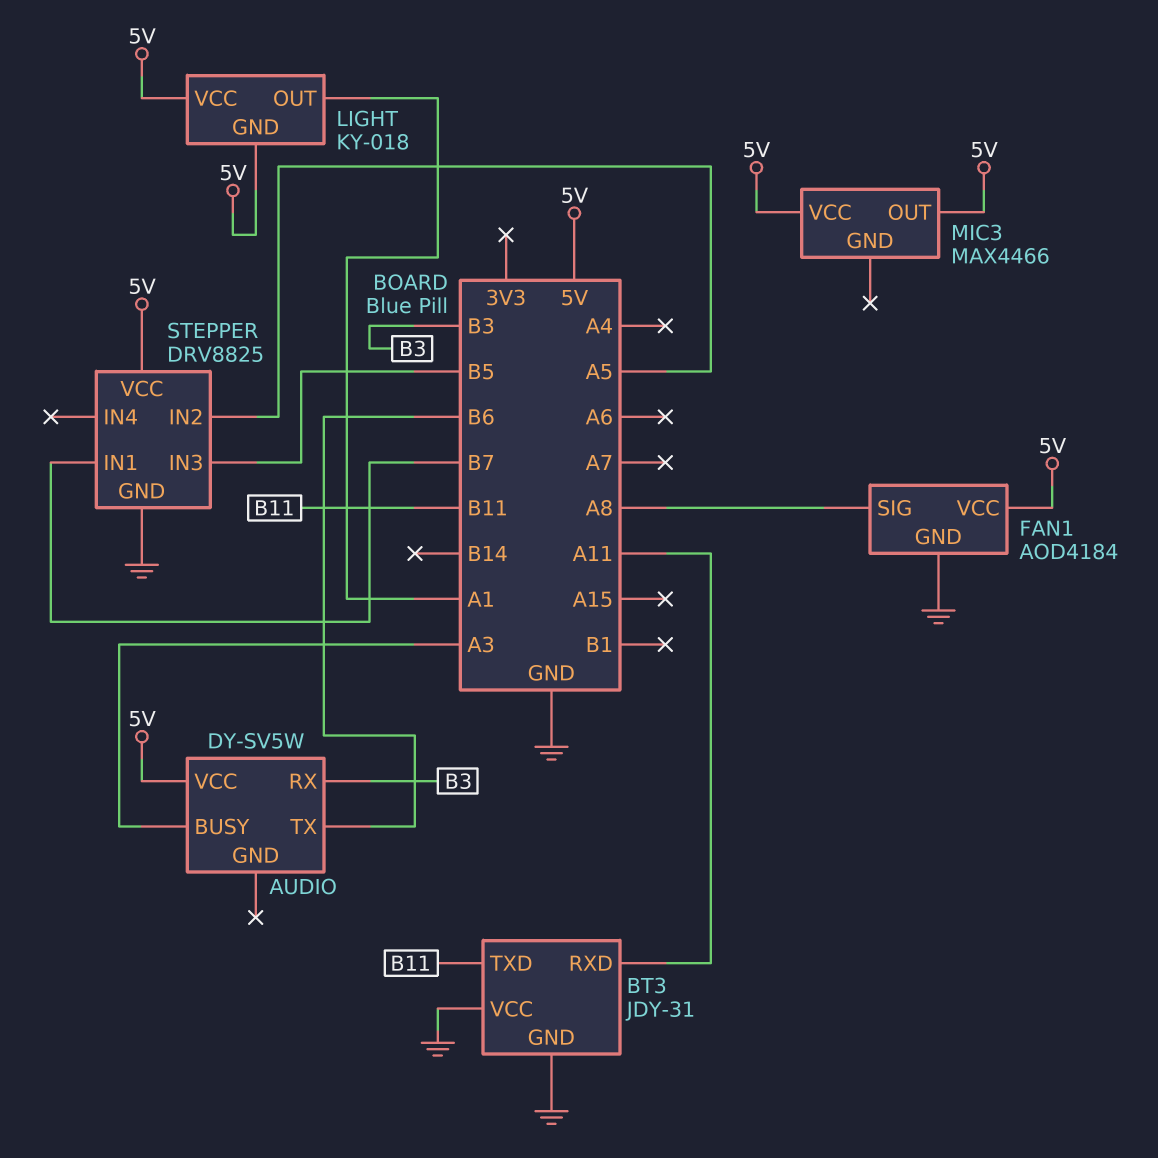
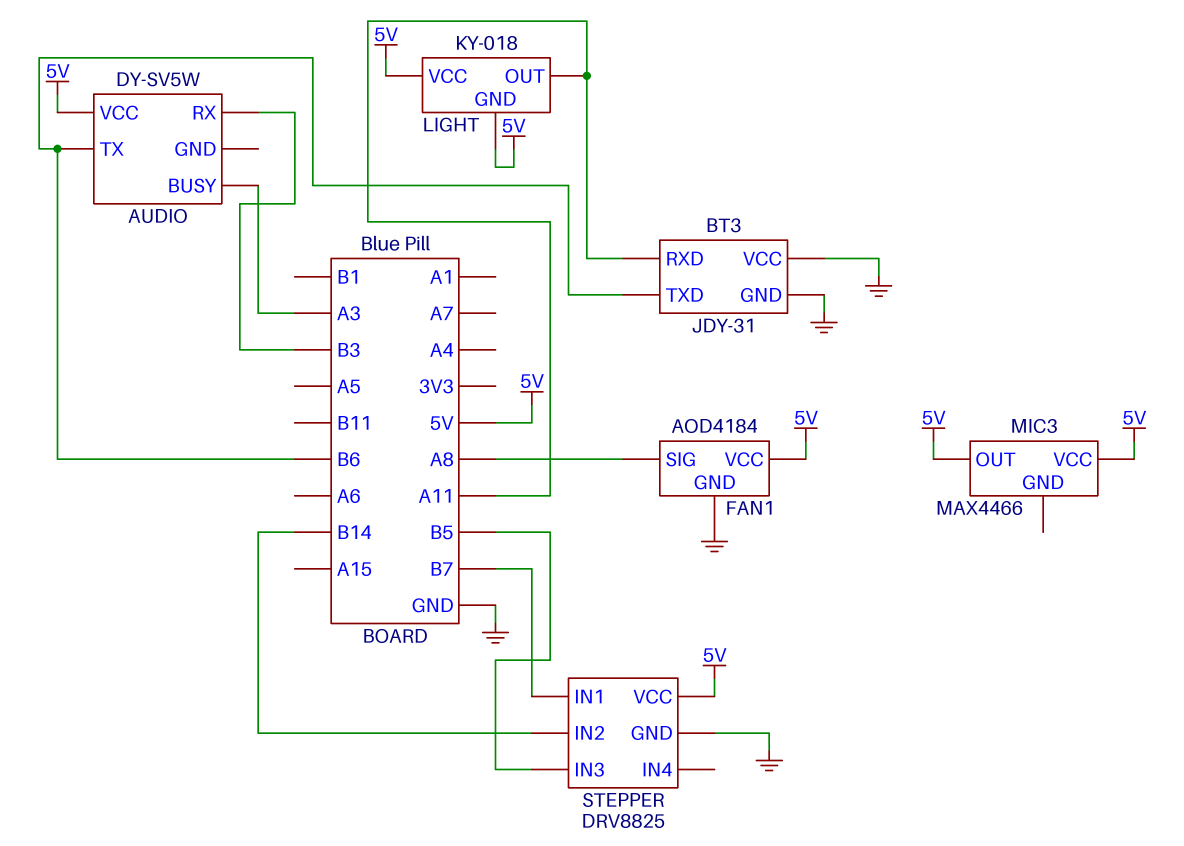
BT3 pin TXD: B11 -> B6
LIGHT pin OUT: A1 -> A11
STEPPER pin IN2: A5 -> B14

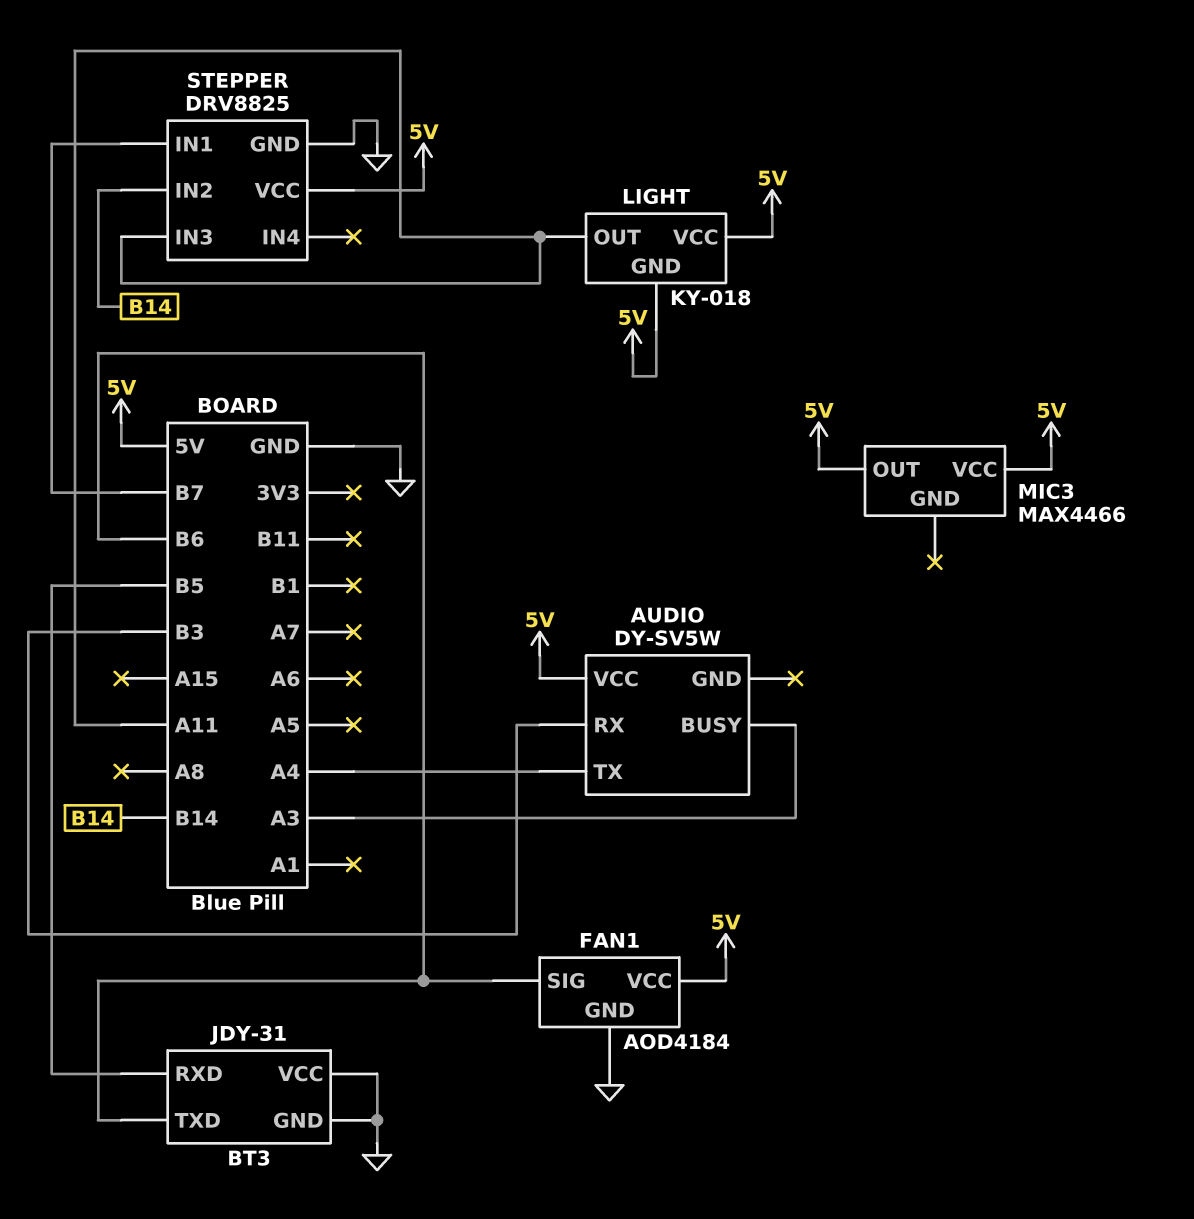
AUDIO pin TX: B6 -> A4
BT3 pin RXD: A11 -> B5
FAN1 pin SIG: A8 -> B6
STEPPER pin IN3: B5 -> A11

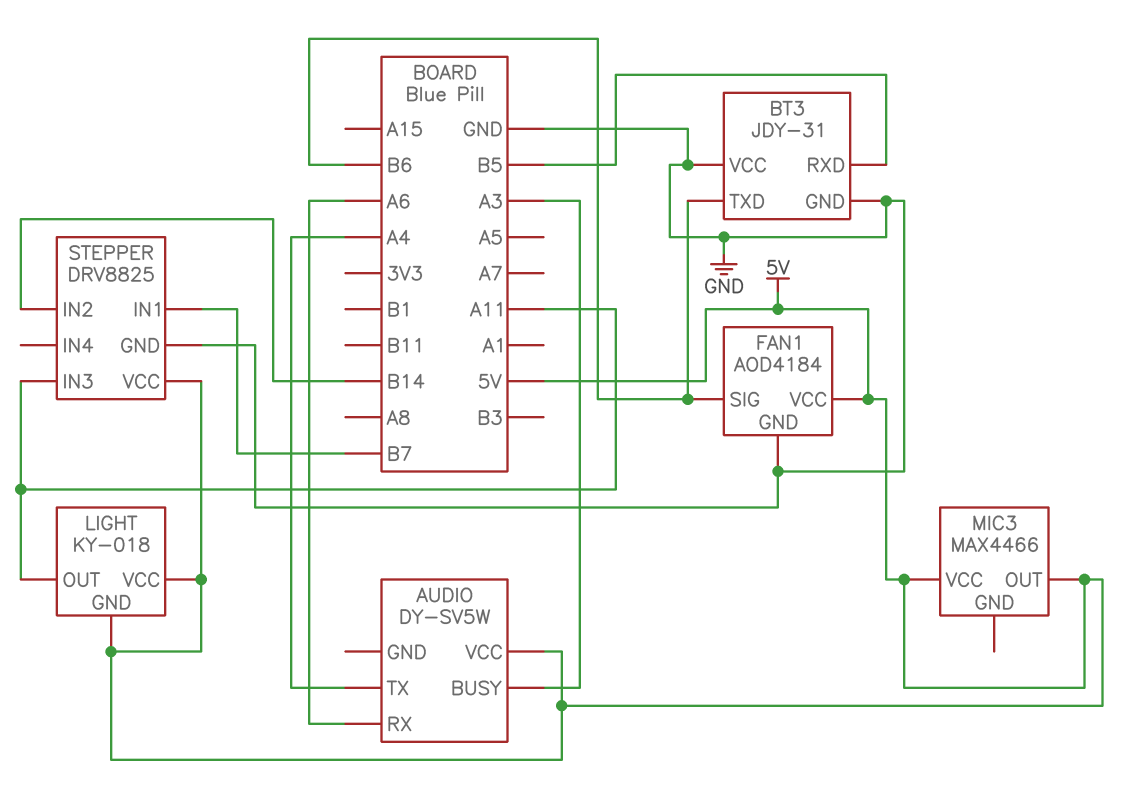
AUDIO pin RX: B3 -> A6

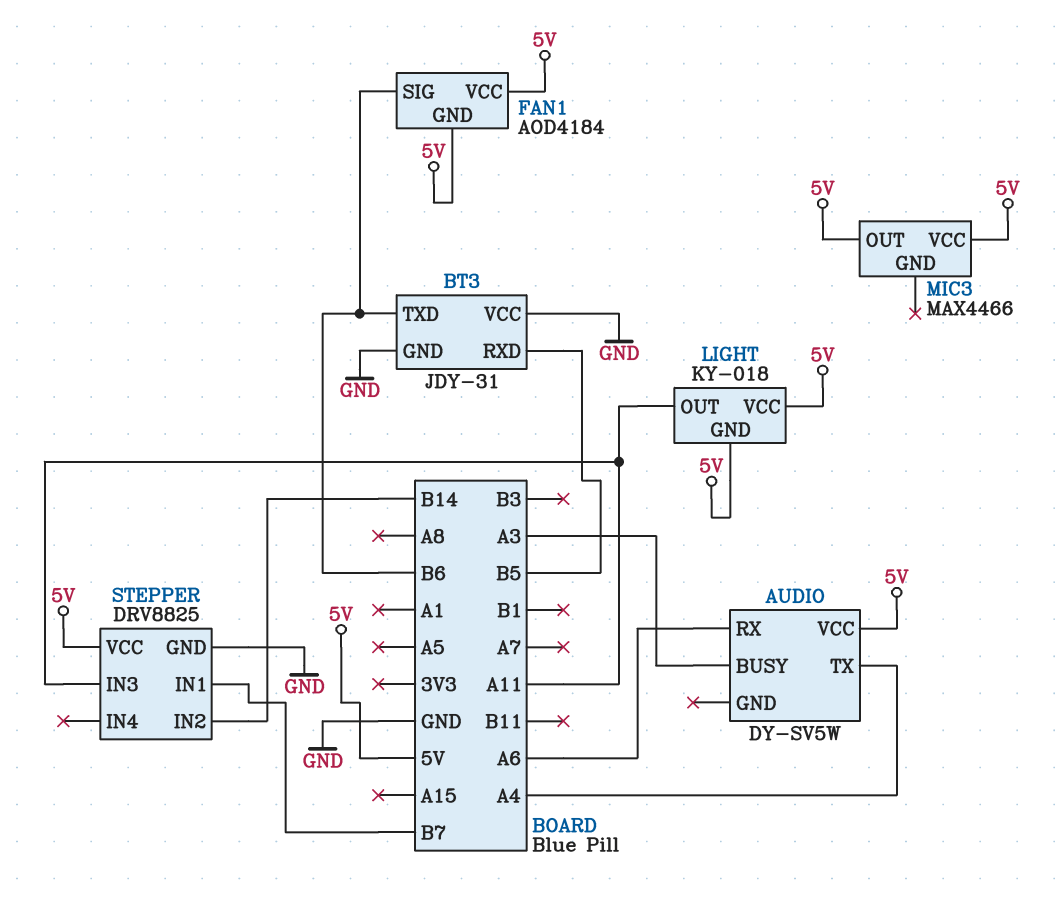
FAN1 pin GND: GND -> 5V

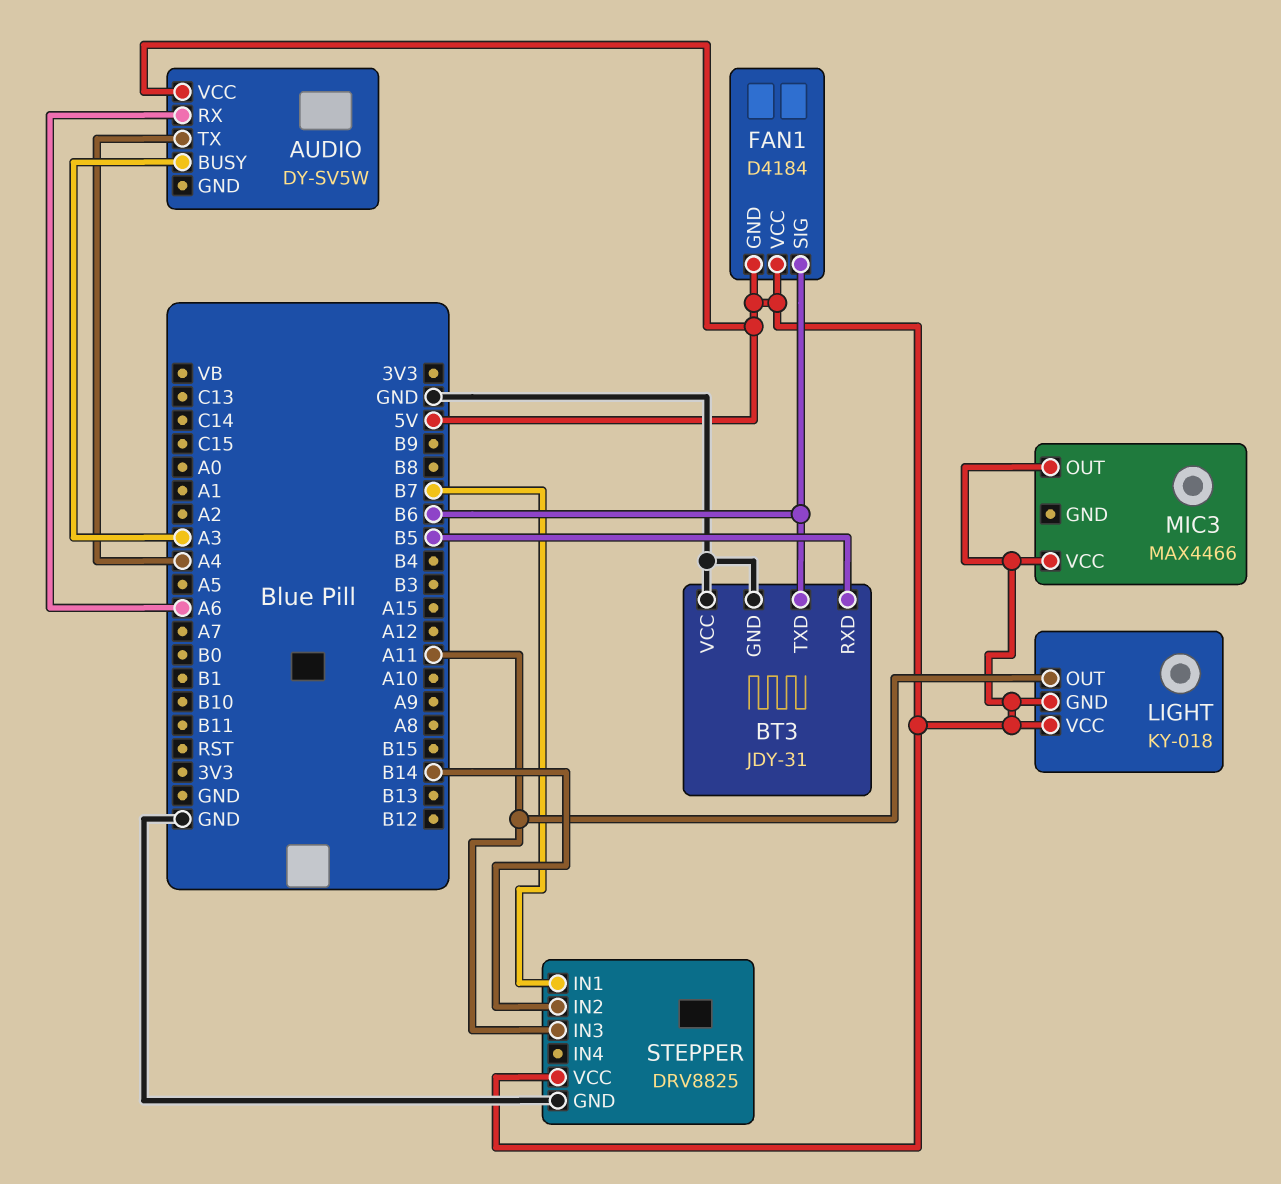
FAN1: AOD4184 -> D4184

